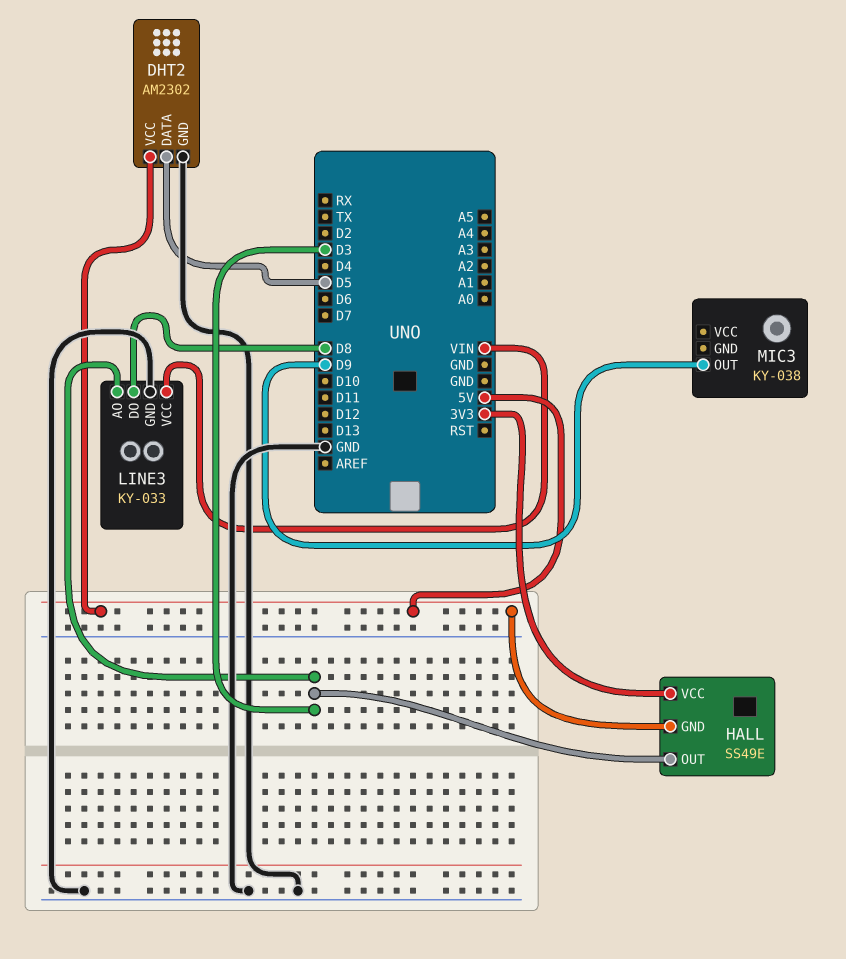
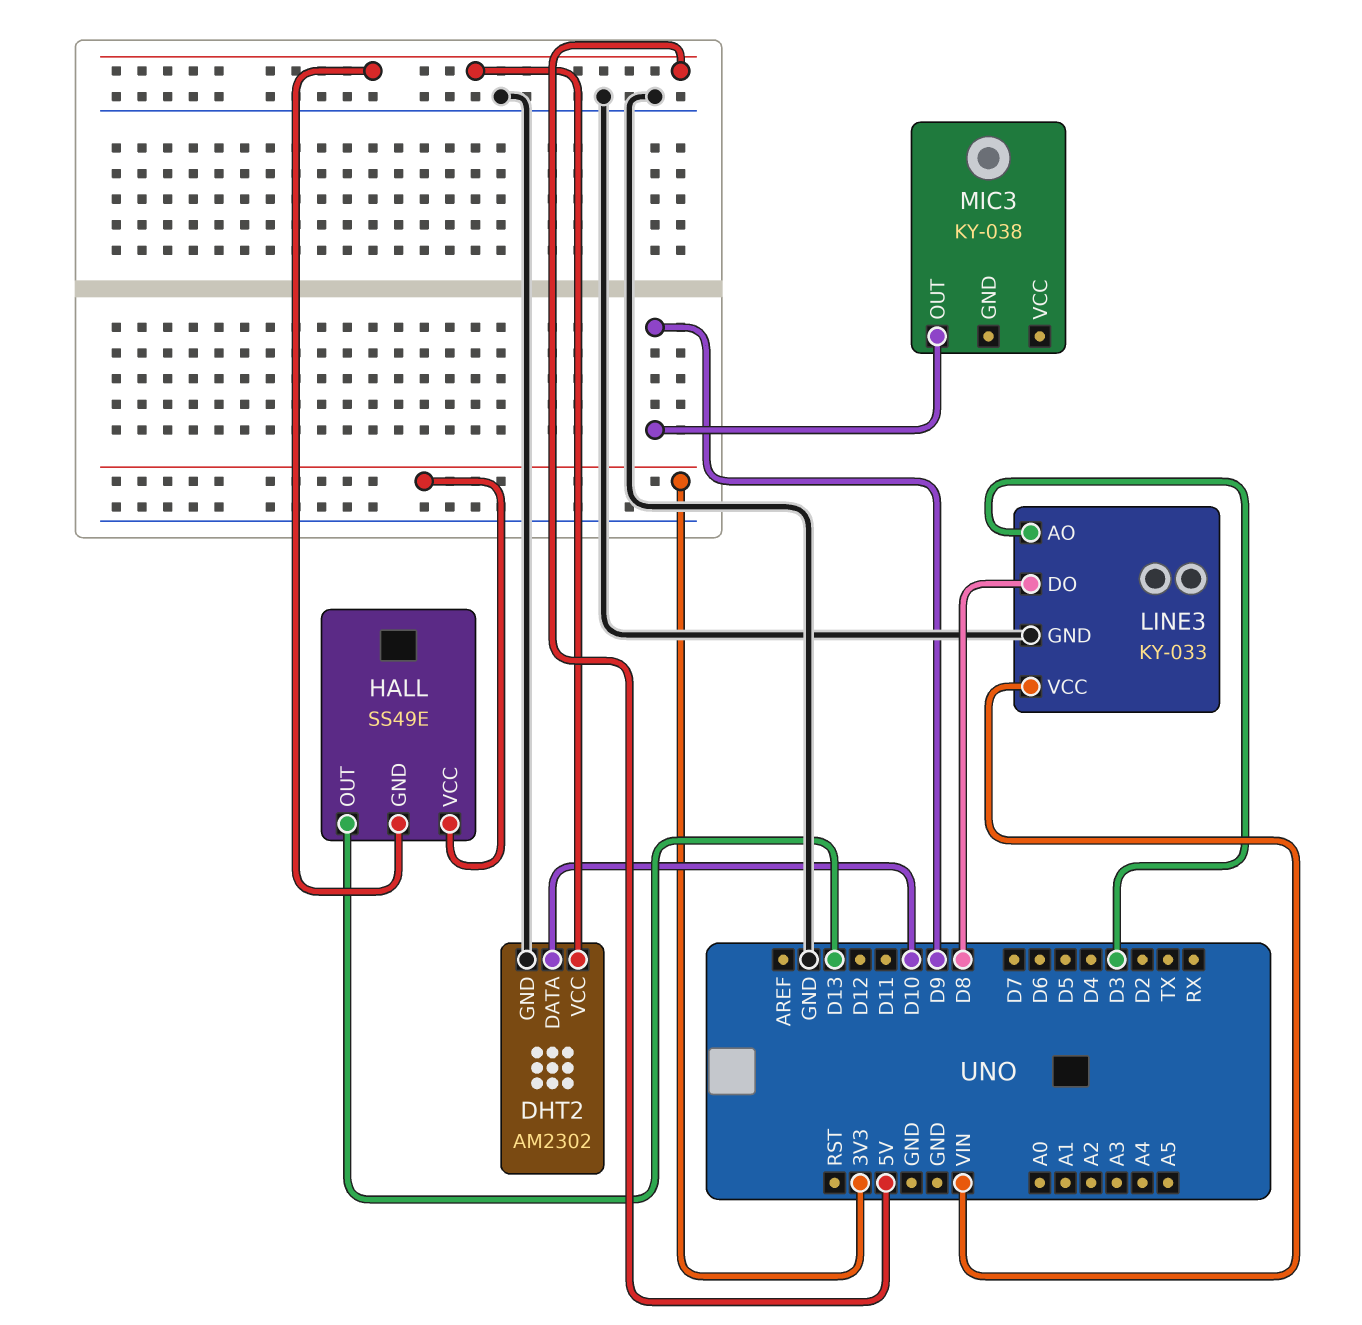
DHT2 pin DATA: D5 -> D10
HALL pin OUT: D3 -> D13

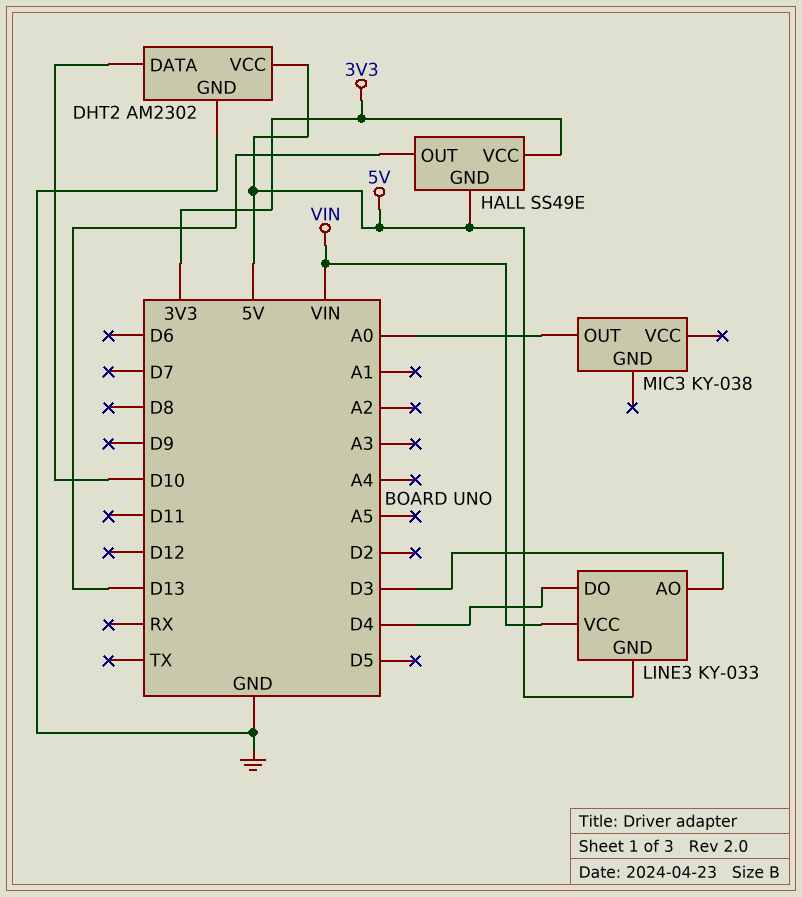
LINE3 pin DO: D8 -> D4
LINE3 pin GND: GND -> 5V
MIC3 pin OUT: D9 -> A0

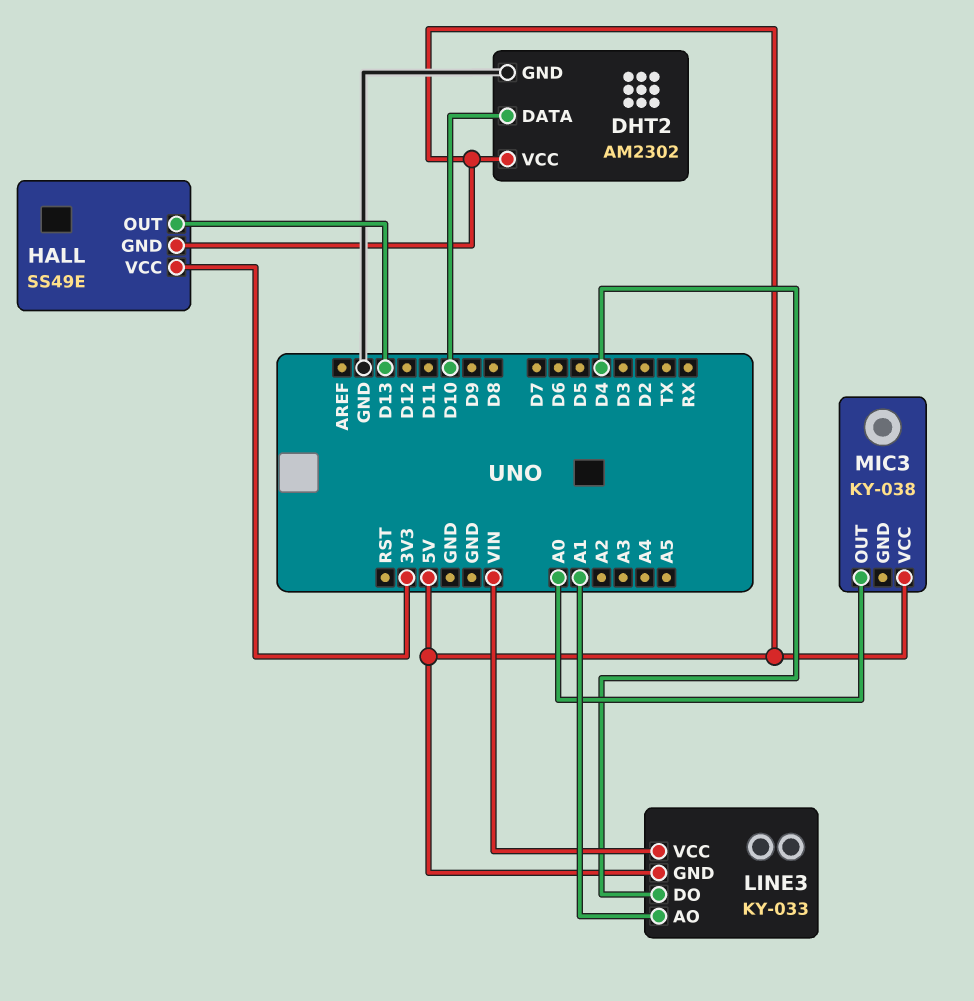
LINE3 pin AO: D3 -> A1
MIC3 pin VCC: none -> 5V

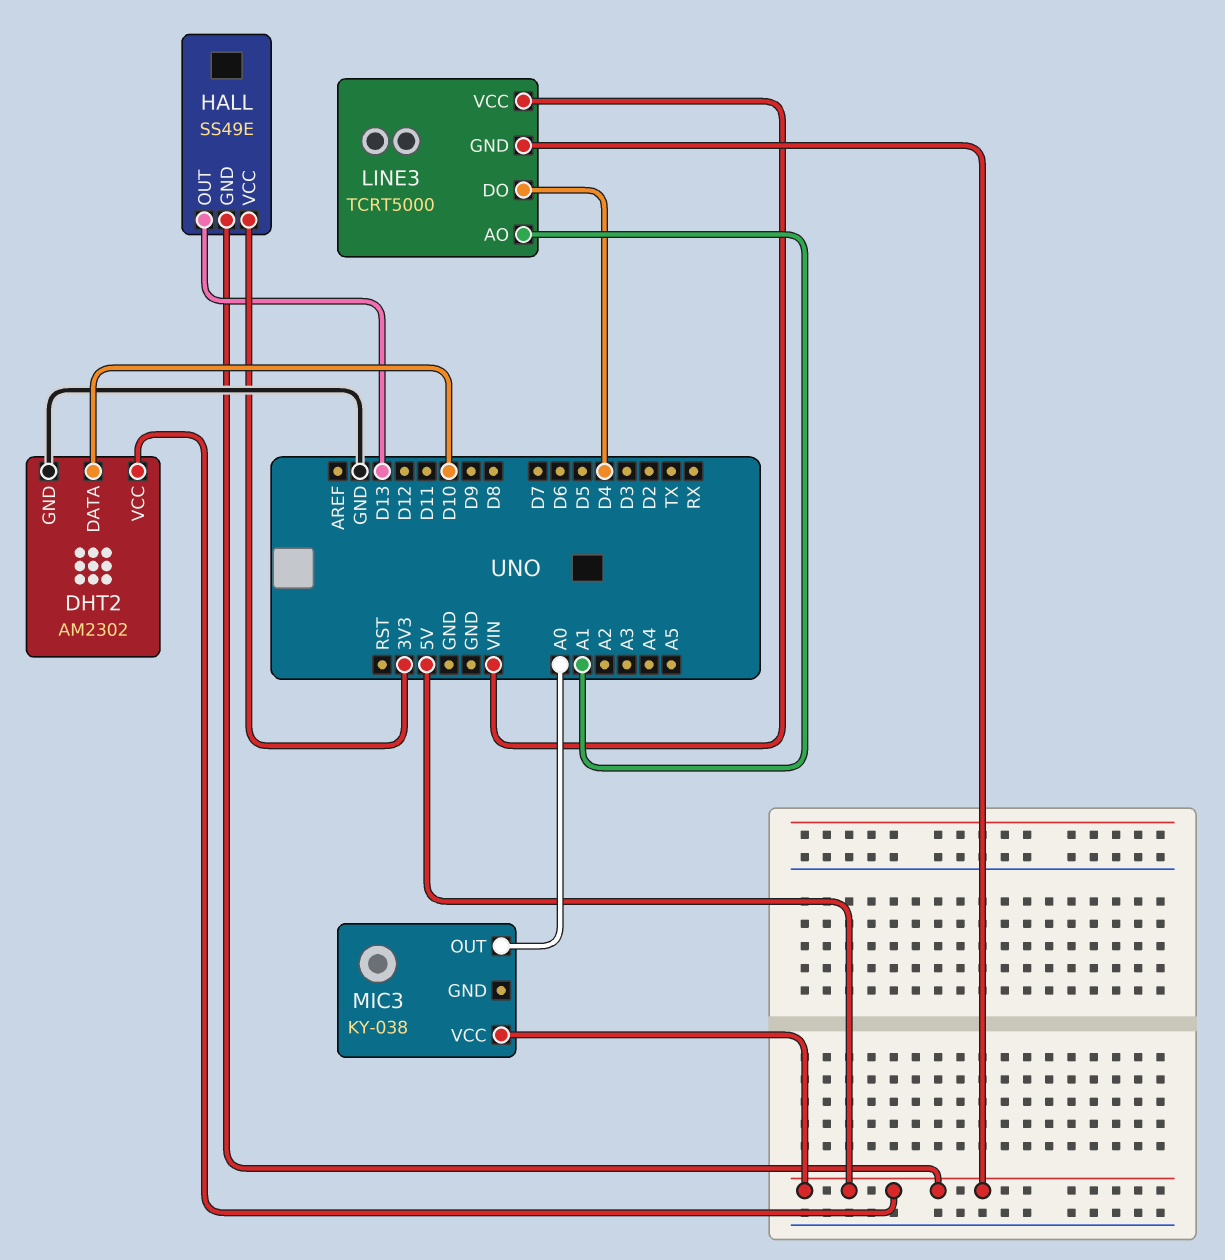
LINE3: KY-033 -> TCRT5000

